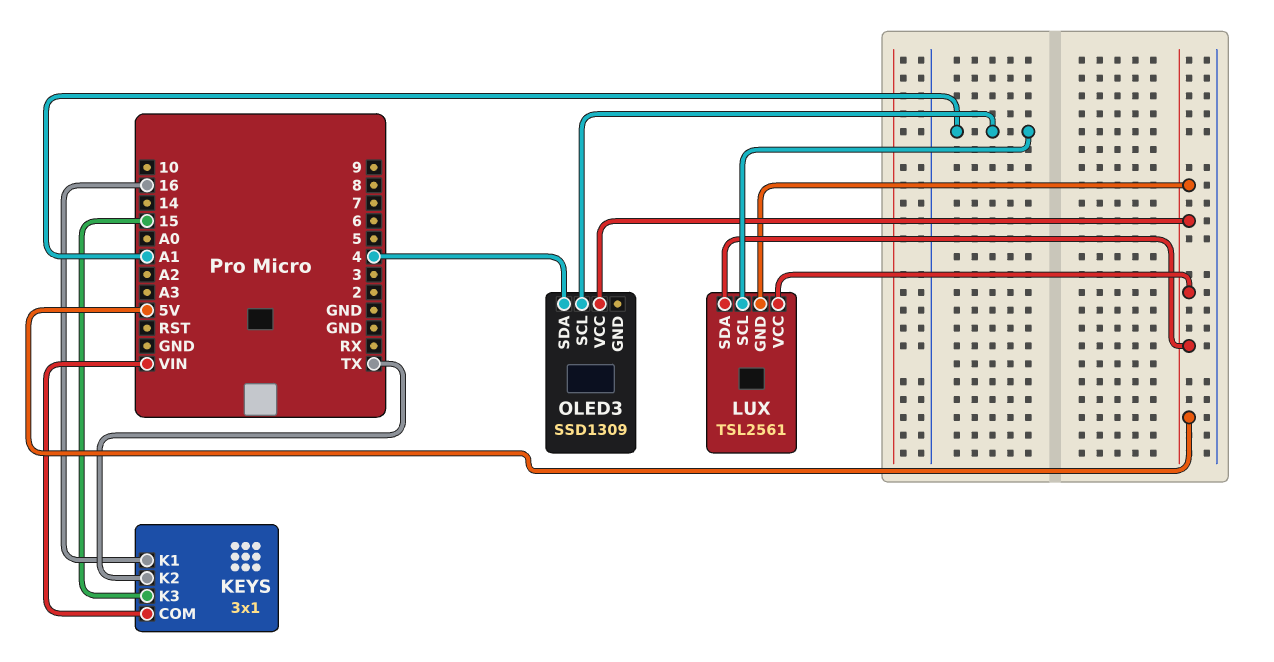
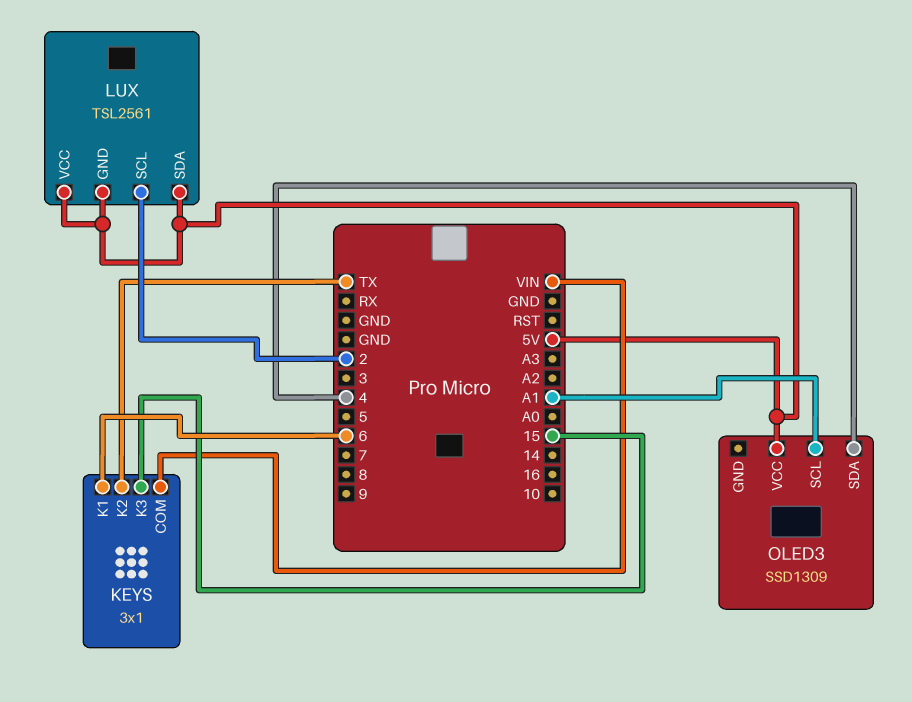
KEYS pin K1: 16 -> 6
LUX pin SCL: A1 -> 2

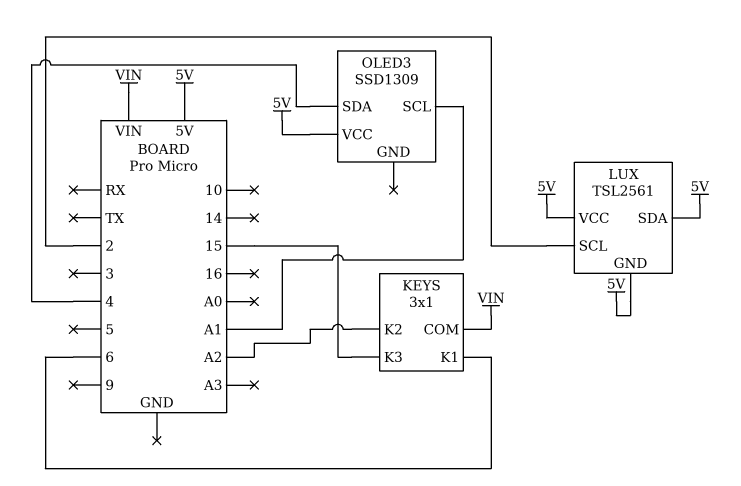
KEYS pin K2: TX -> A2

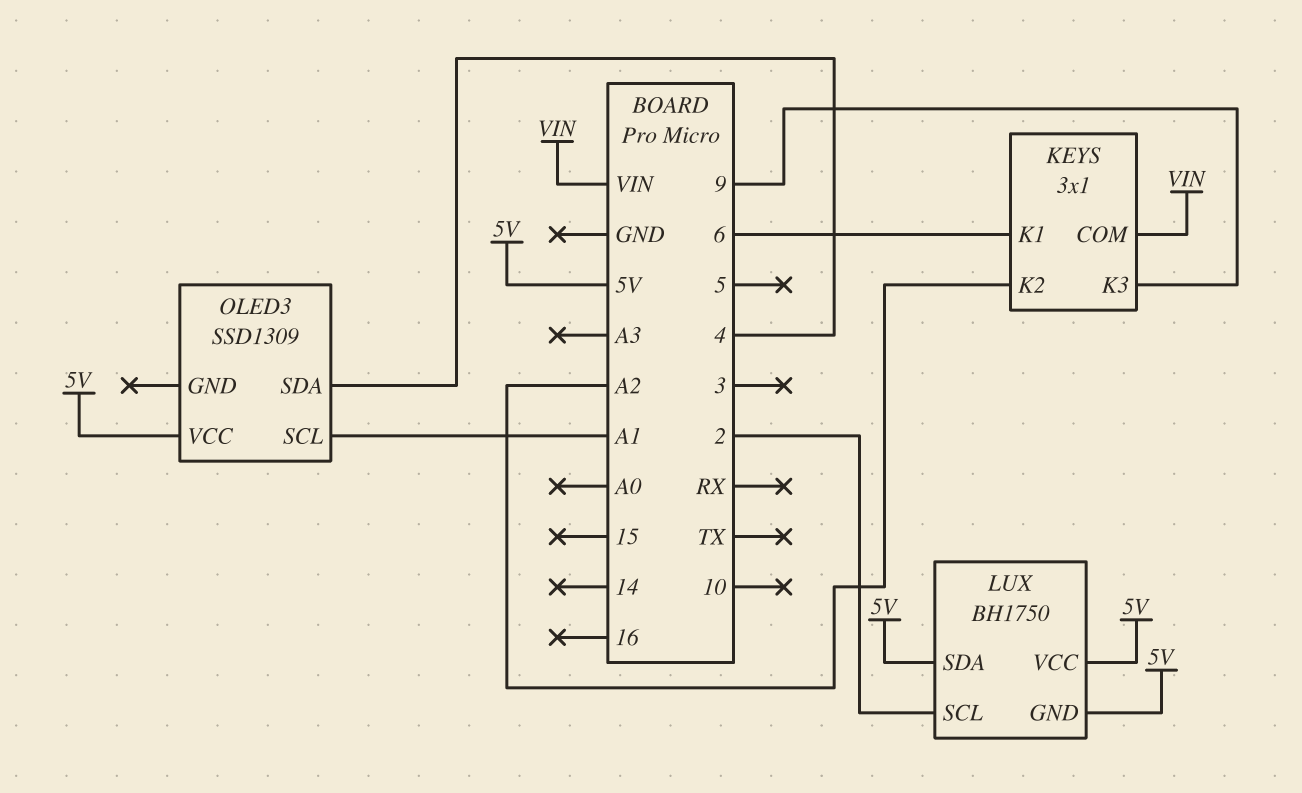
KEYS pin K3: 15 -> 9
LUX: TSL2561 -> BH1750

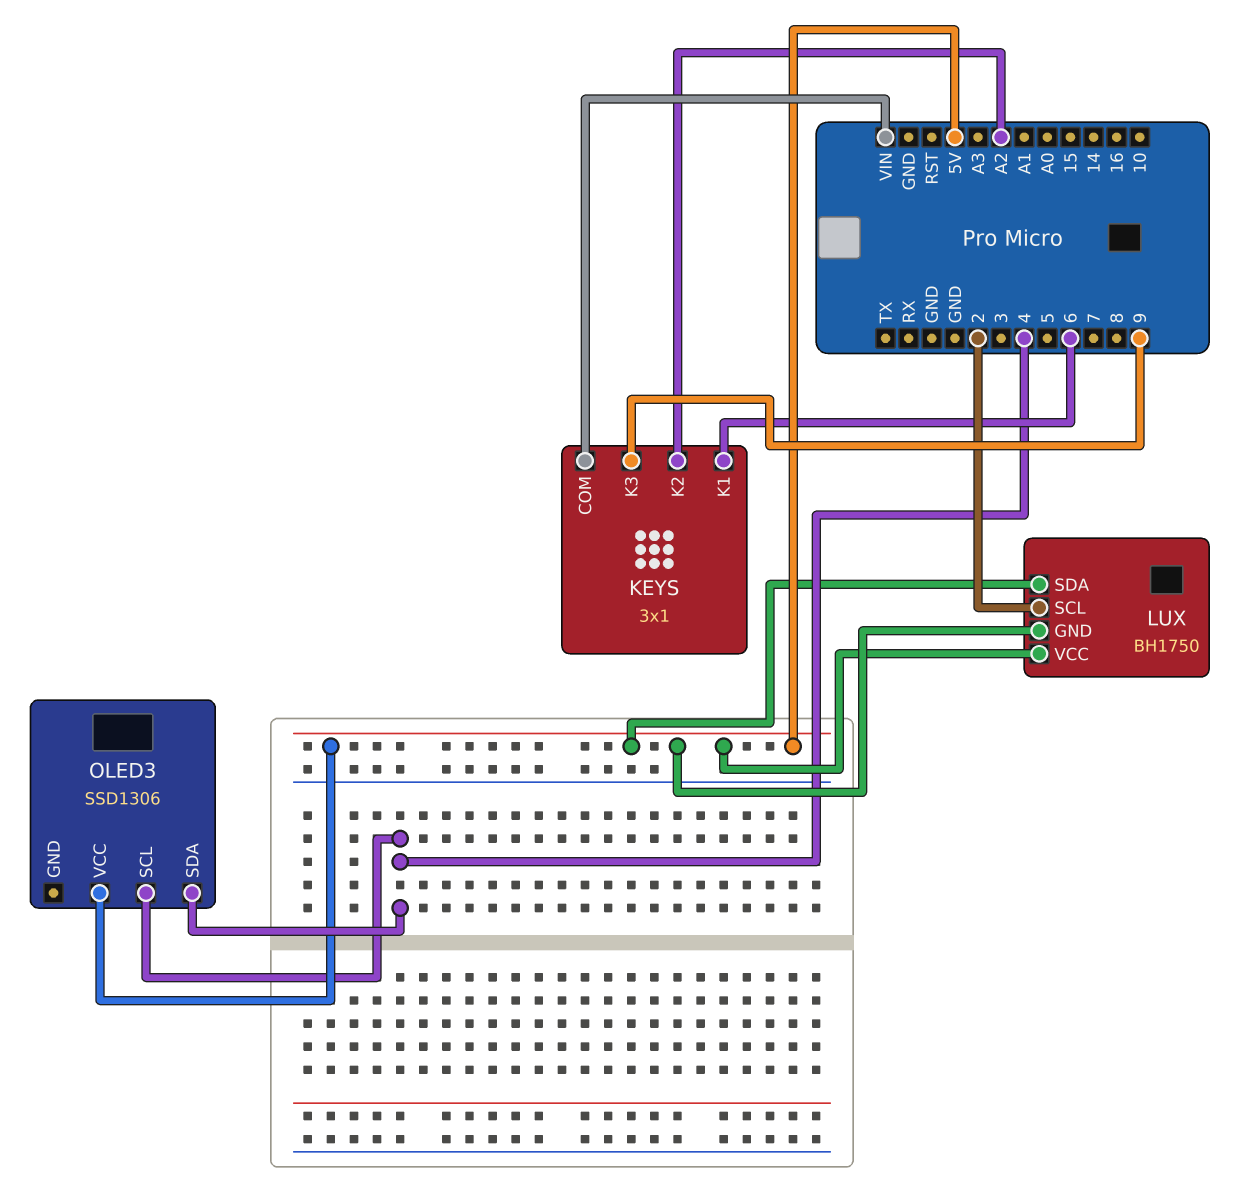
OLED3: SSD1309 -> SSD1306
OLED3 pin SCL: A1 -> 4

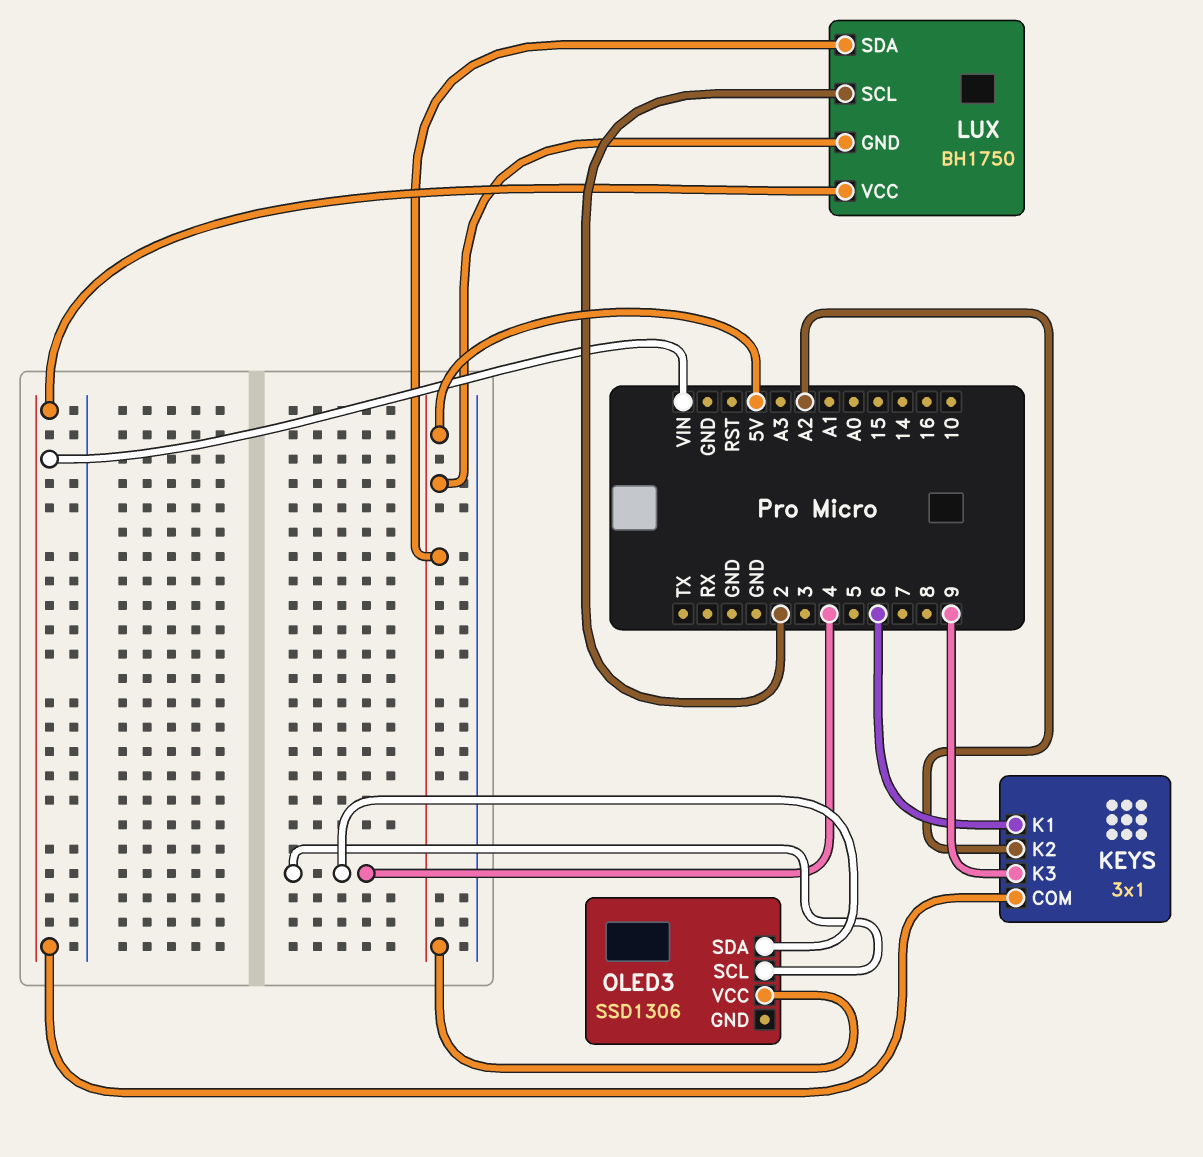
LUX pin VCC: 5V -> VIN

